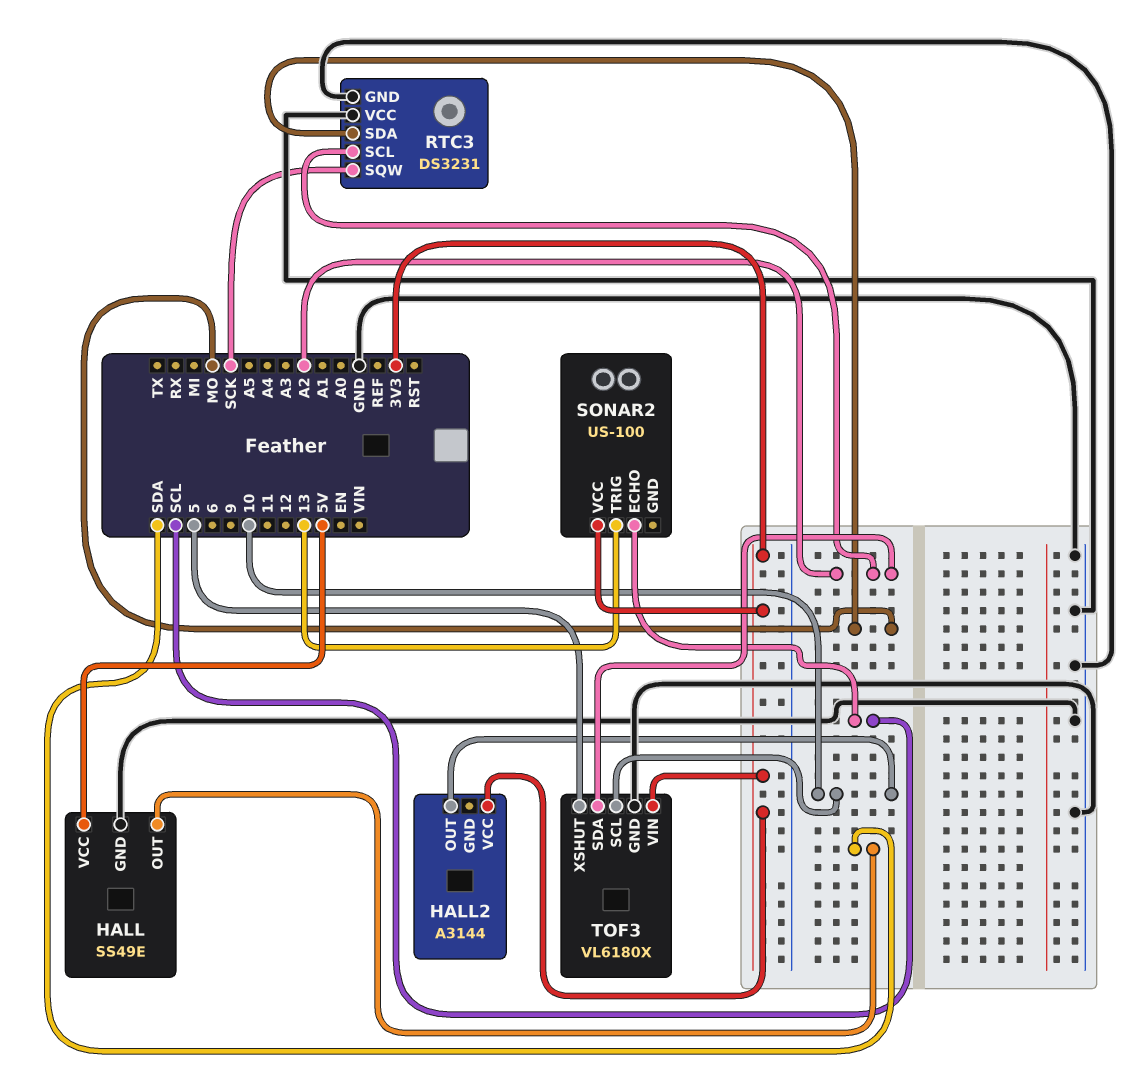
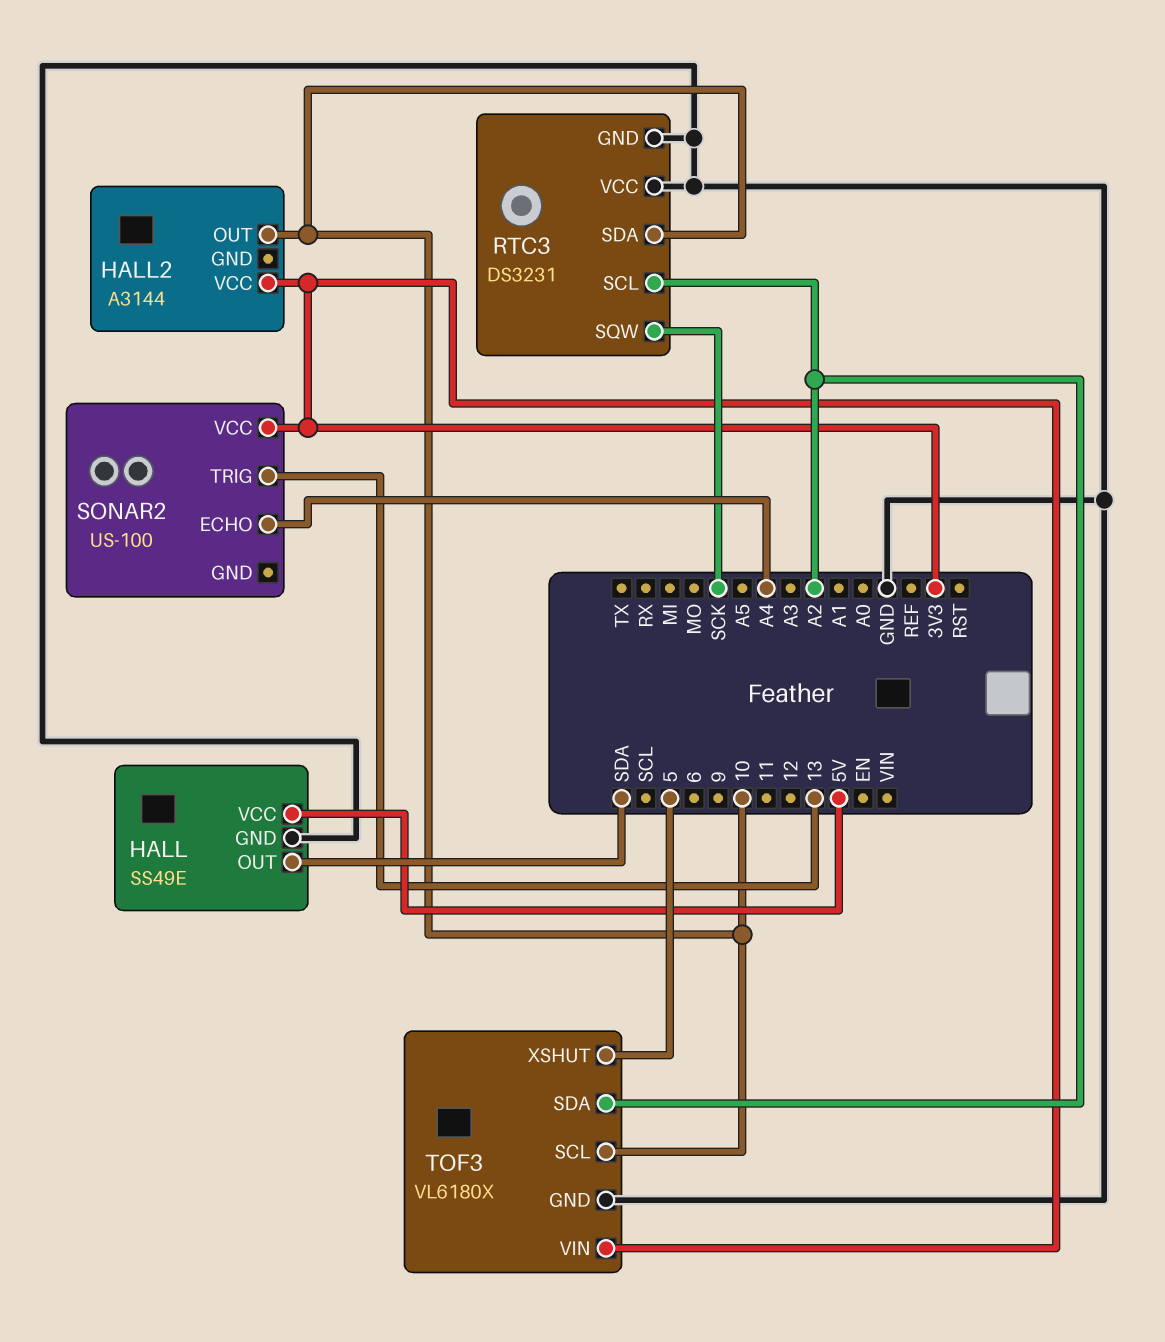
RTC3 pin SDA: MO -> 10
SONAR2 pin ECHO: SCL -> A4

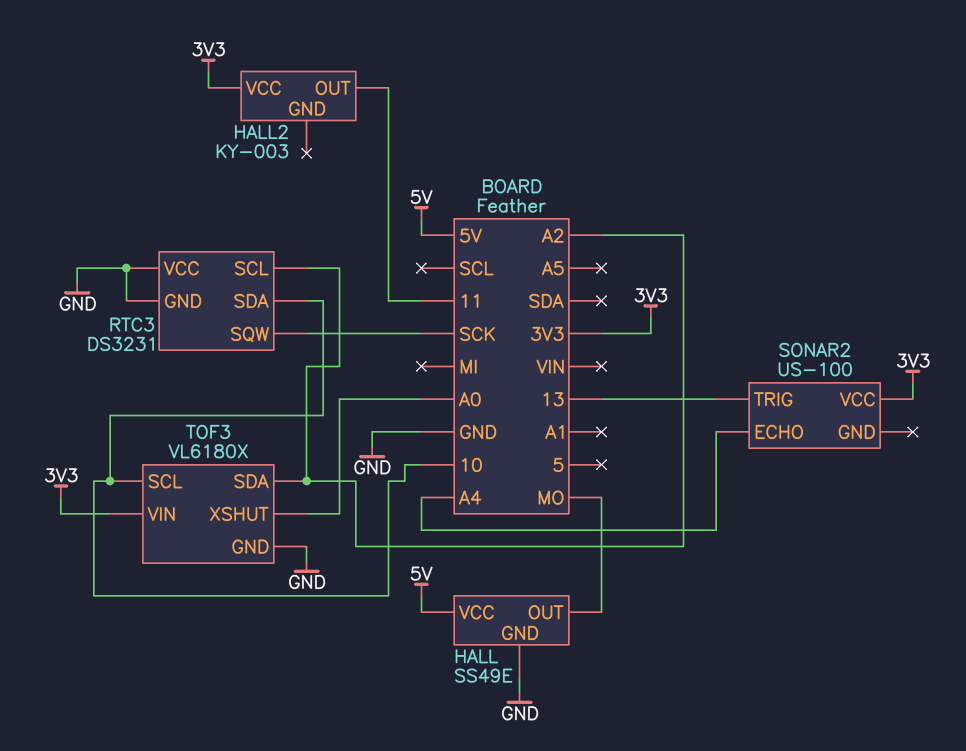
HALL pin OUT: SDA -> MO
HALL2: A3144 -> KY-003
HALL2 pin OUT: 10 -> 11
TOF3 pin XSHUT: 5 -> A0

